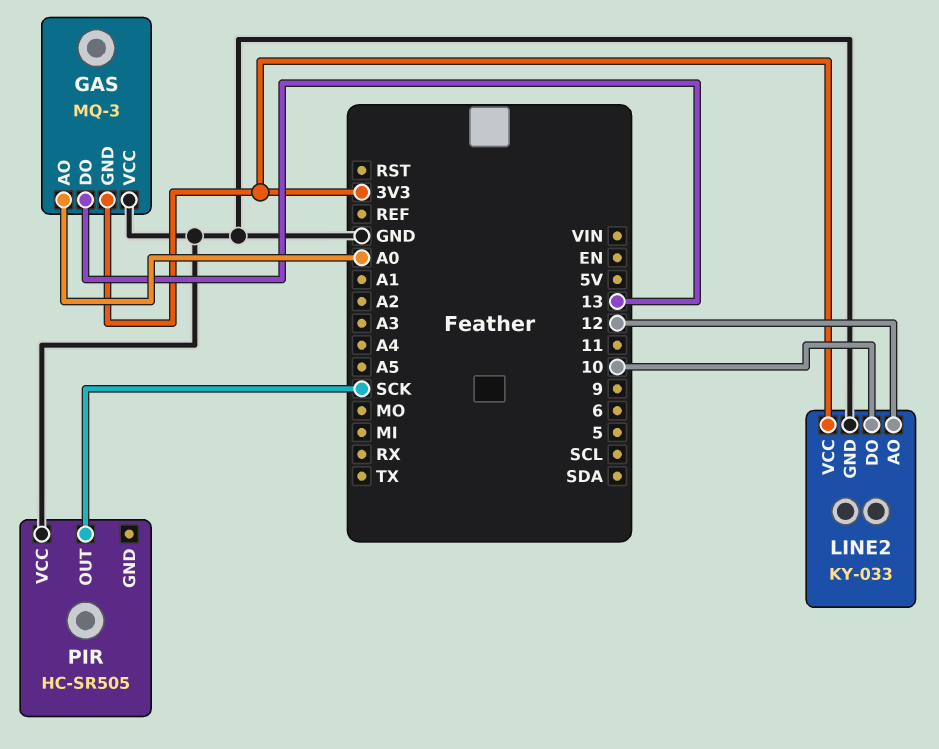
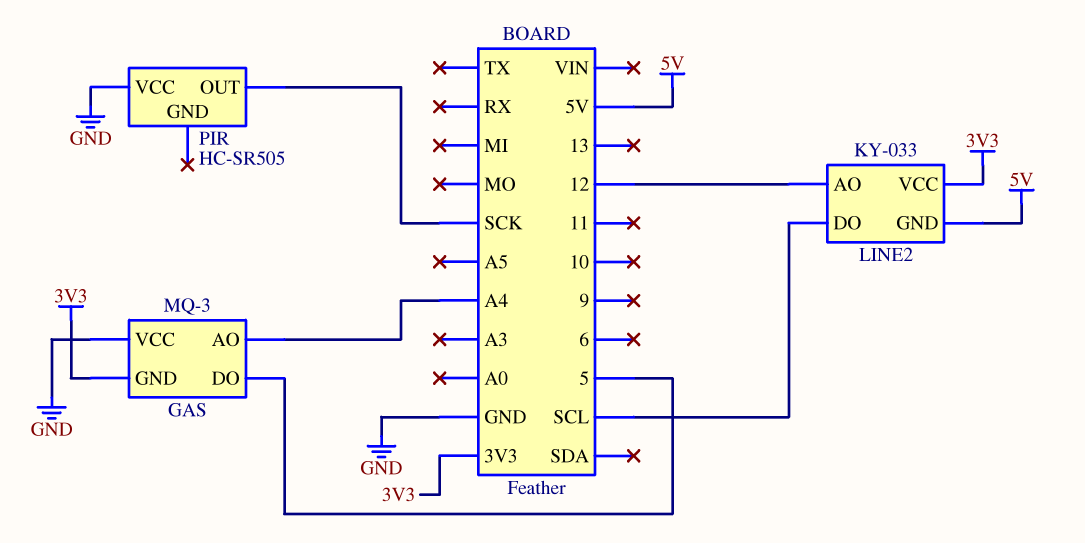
GAS pin AO: A0 -> A4
GAS pin DO: 13 -> 5
LINE2 pin DO: 10 -> SCL
LINE2 pin GND: GND -> 5V

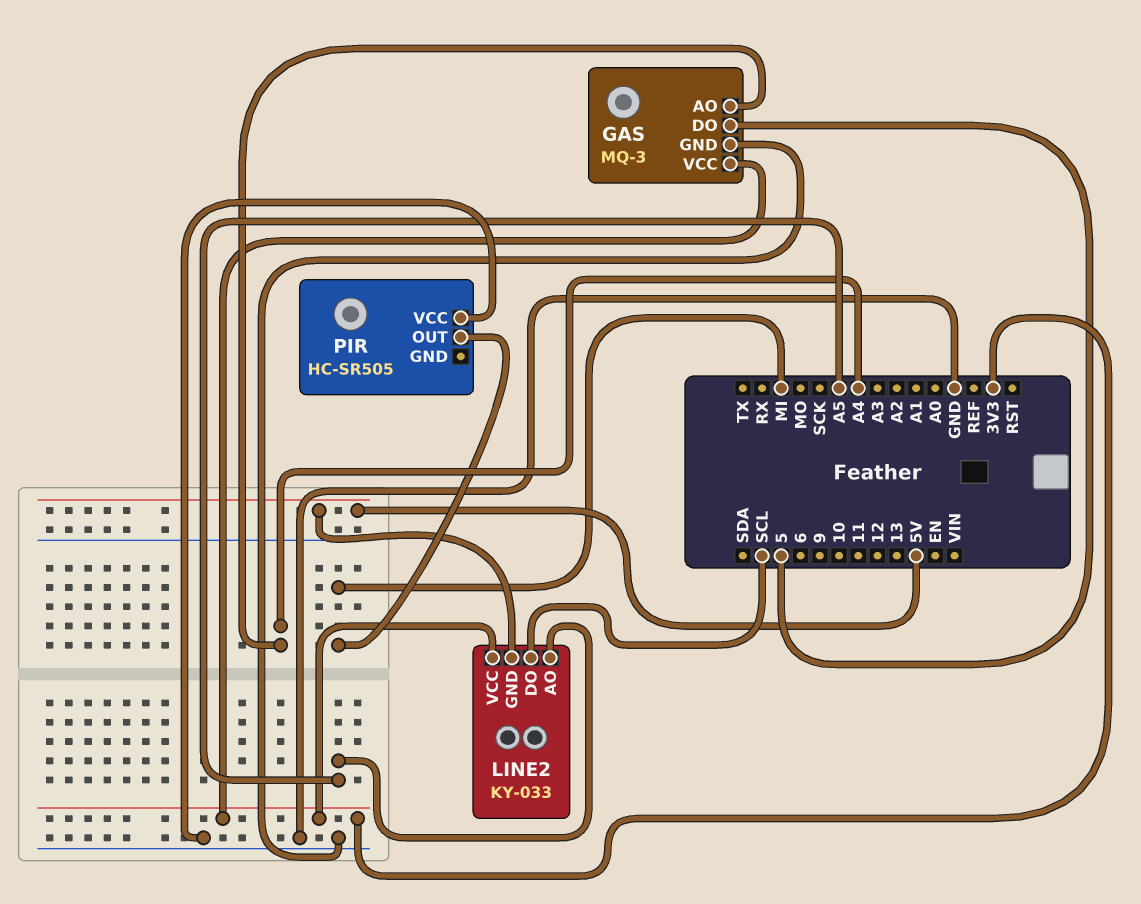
GAS pin GND: 3V3 -> GND
GAS pin VCC: GND -> 3V3
LINE2 pin AO: 12 -> A5
PIR pin OUT: SCK -> MI

